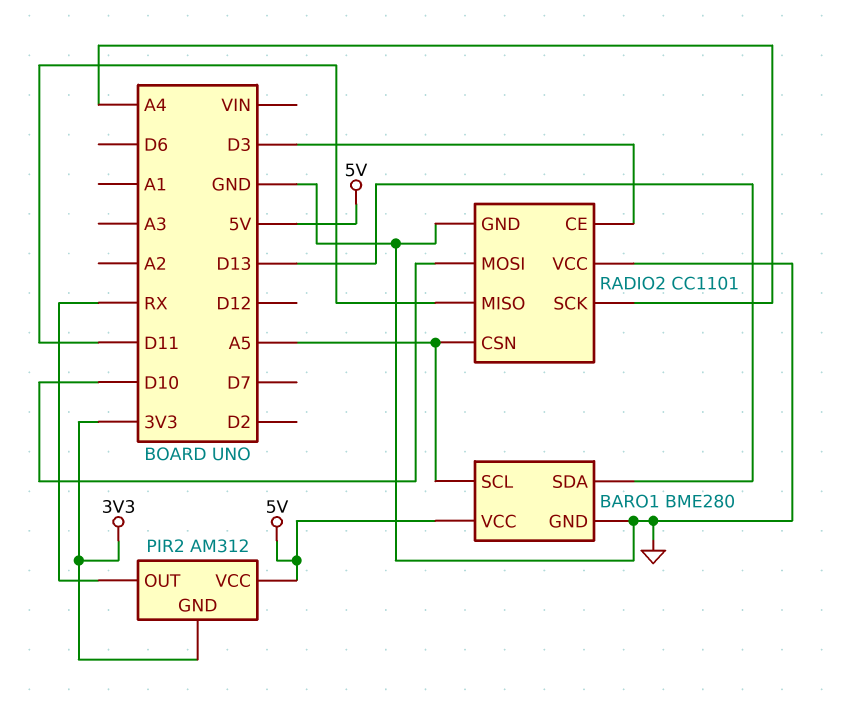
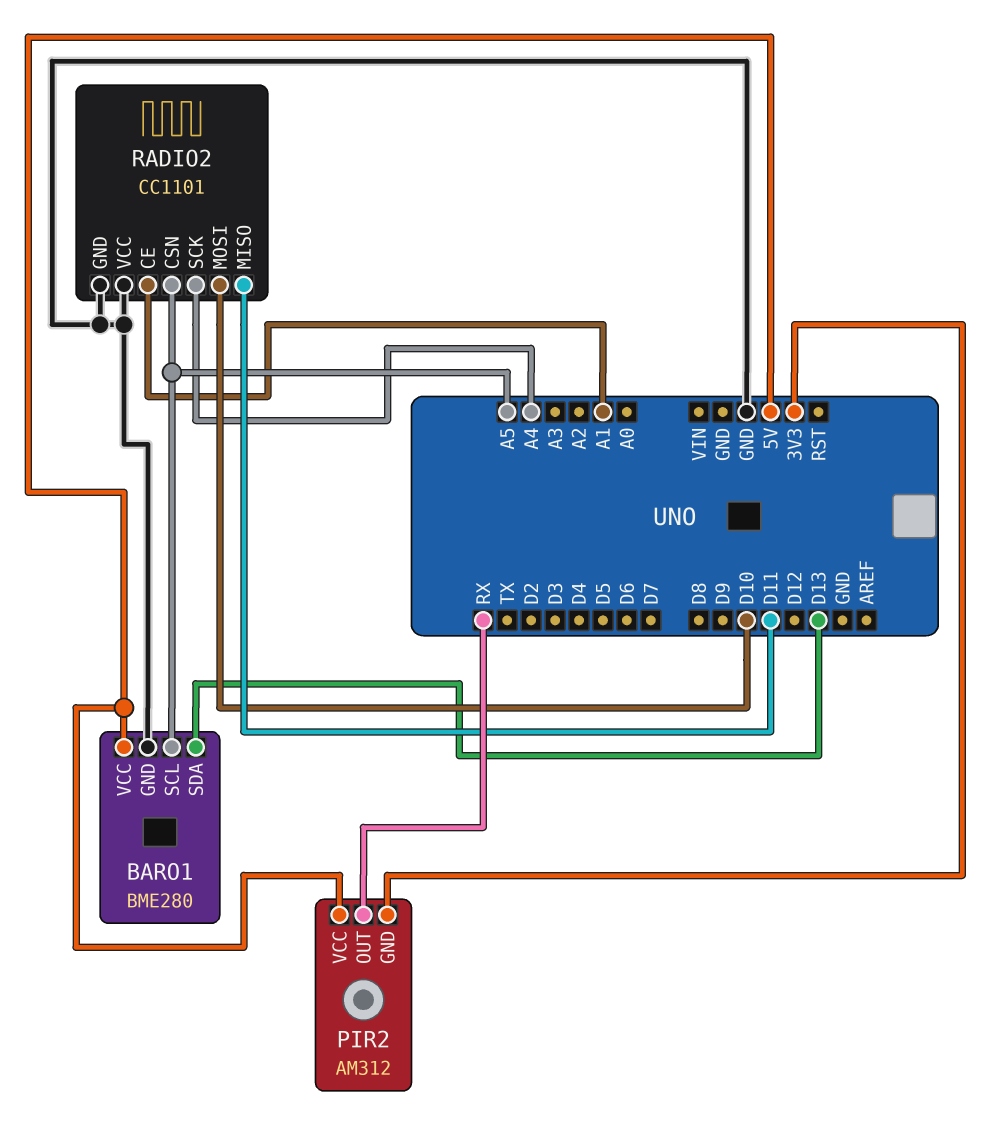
RADIO2 pin CE: D3 -> A1

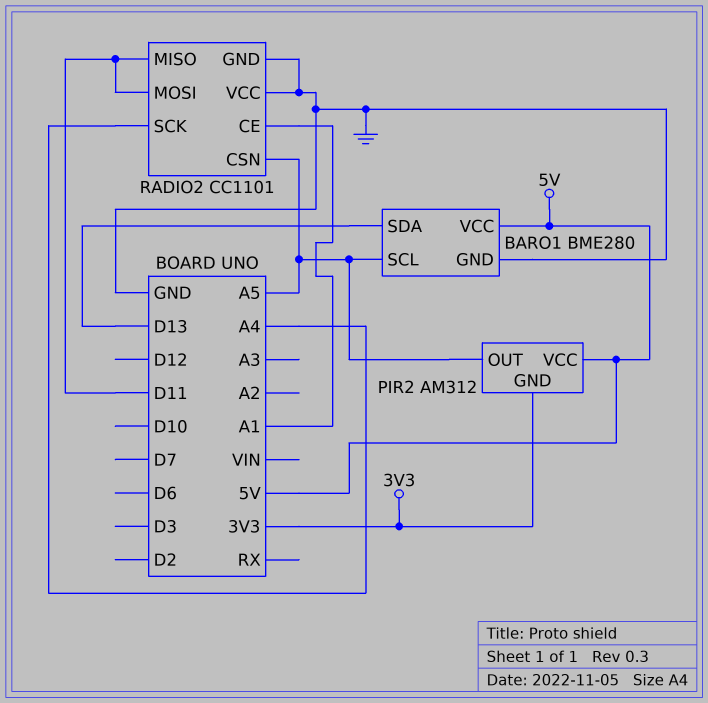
PIR2 pin OUT: RX -> A5
RADIO2 pin MOSI: D10 -> D11

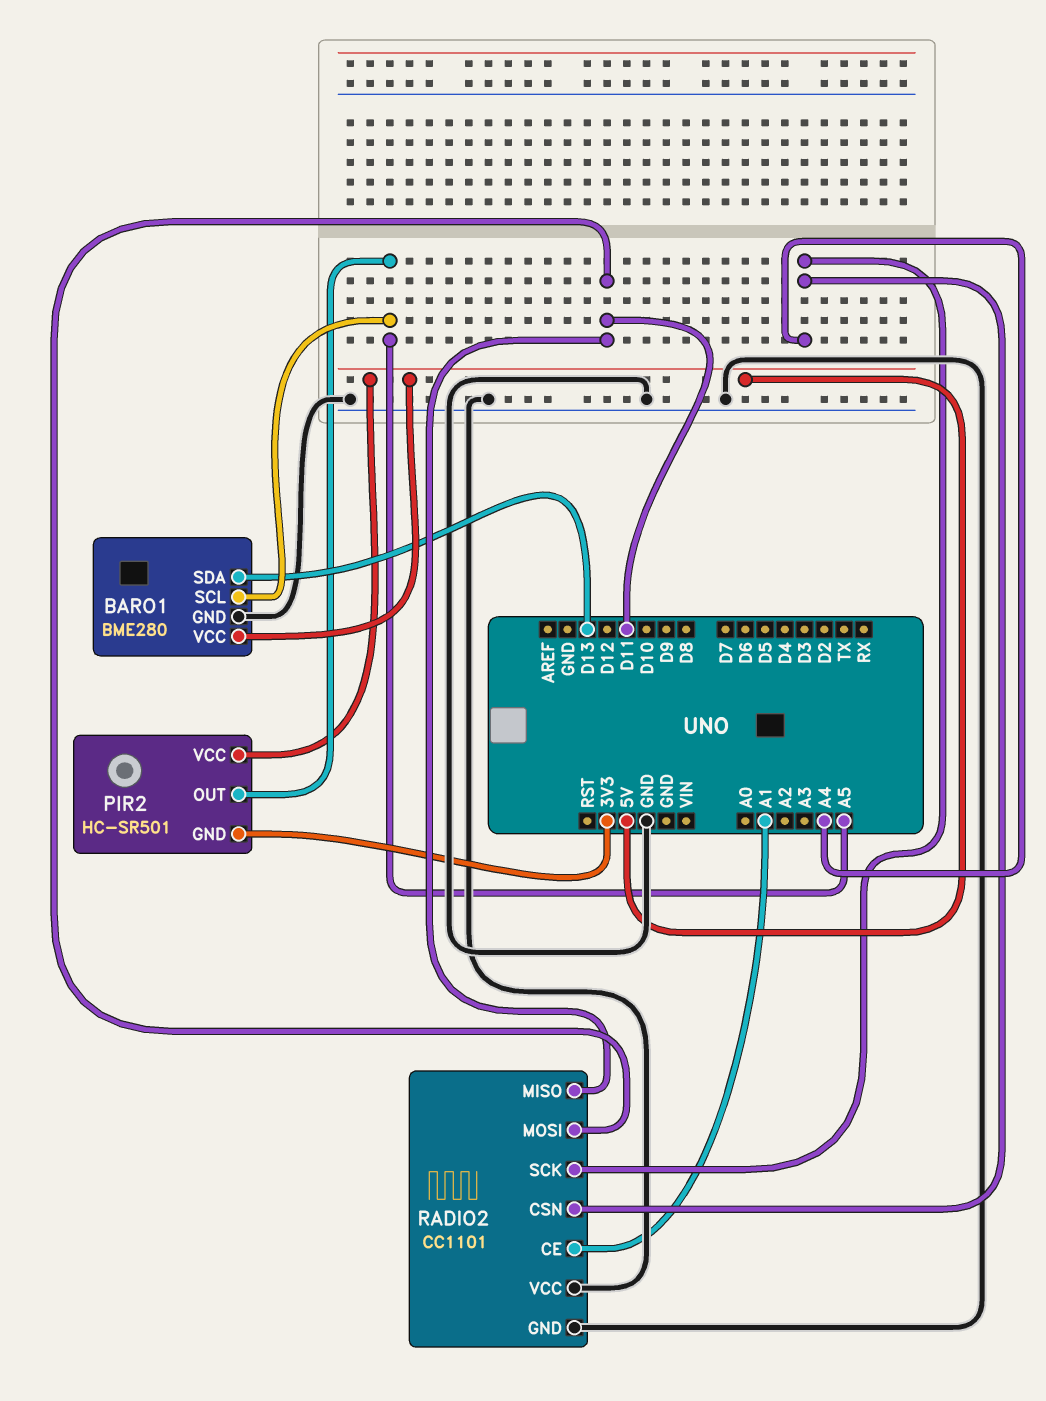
PIR2: AM312 -> HC-SR501
RADIO2 pin CSN: A5 -> A4

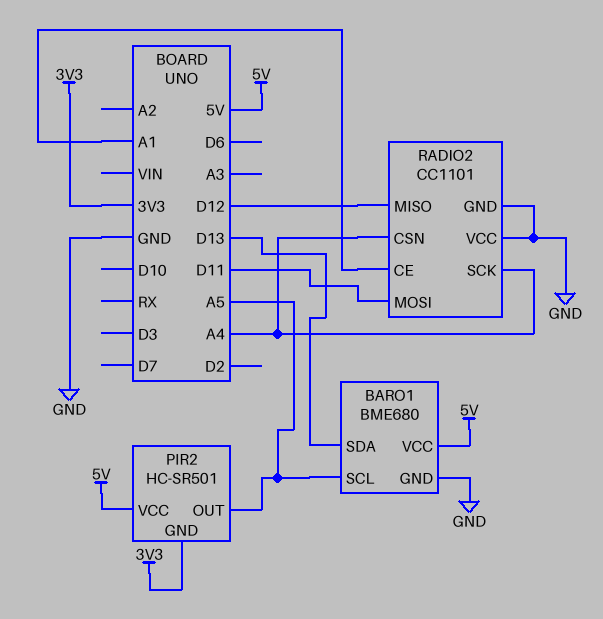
BARO1: BME280 -> BME680
RADIO2 pin MISO: D11 -> D12

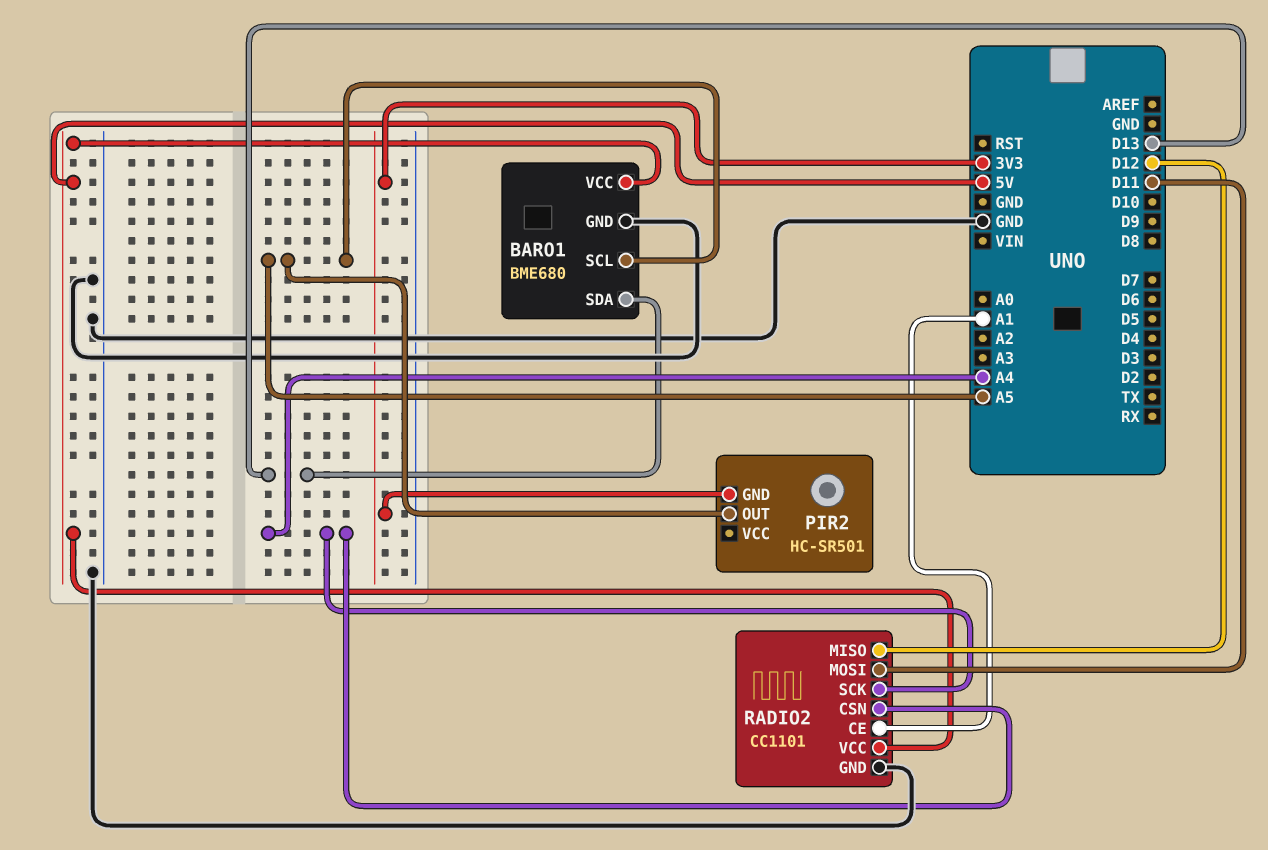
PIR2 pin VCC: 5V -> none
RADIO2 pin VCC: GND -> 5V

